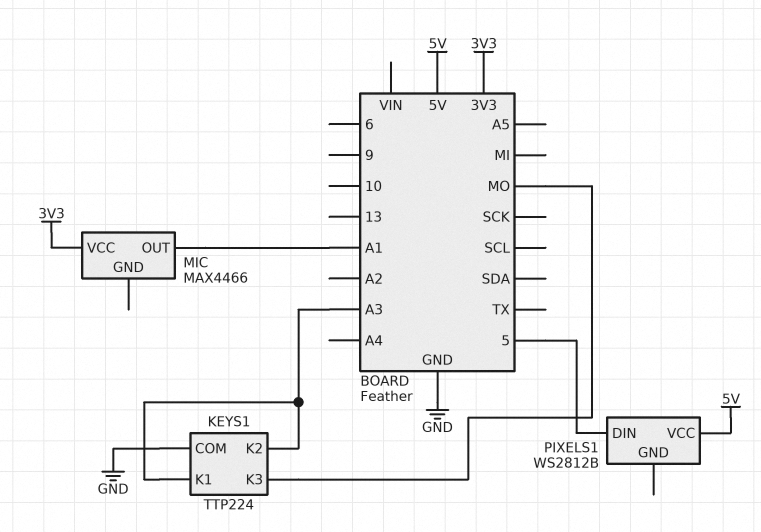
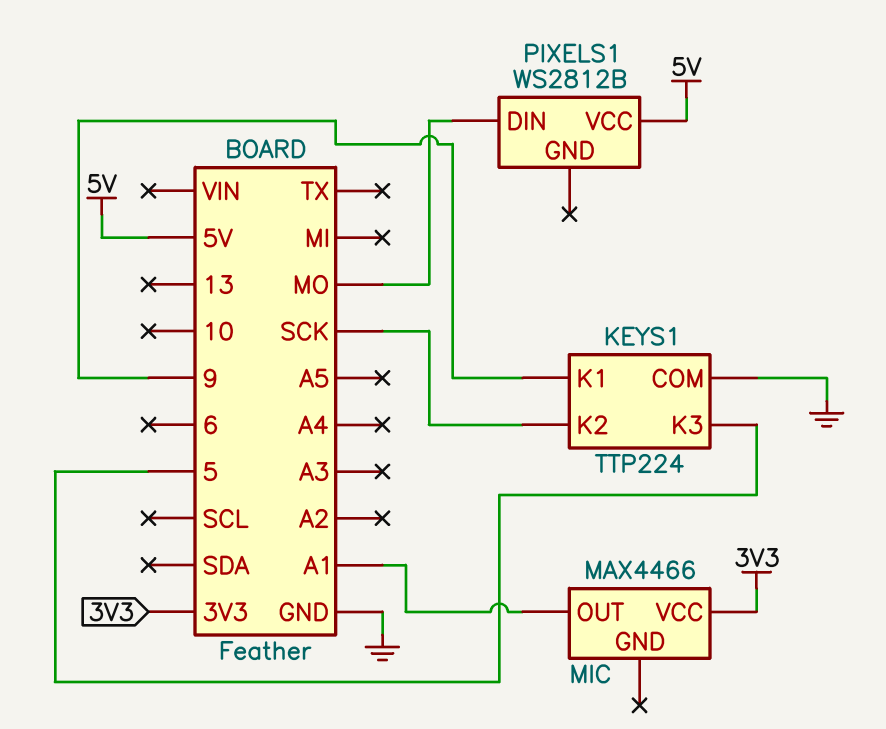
KEYS1 pin K1: A3 -> 9
KEYS1 pin K2: A3 -> SCK
KEYS1 pin K3: MO -> 5
PIXELS1 pin DIN: 5 -> MO

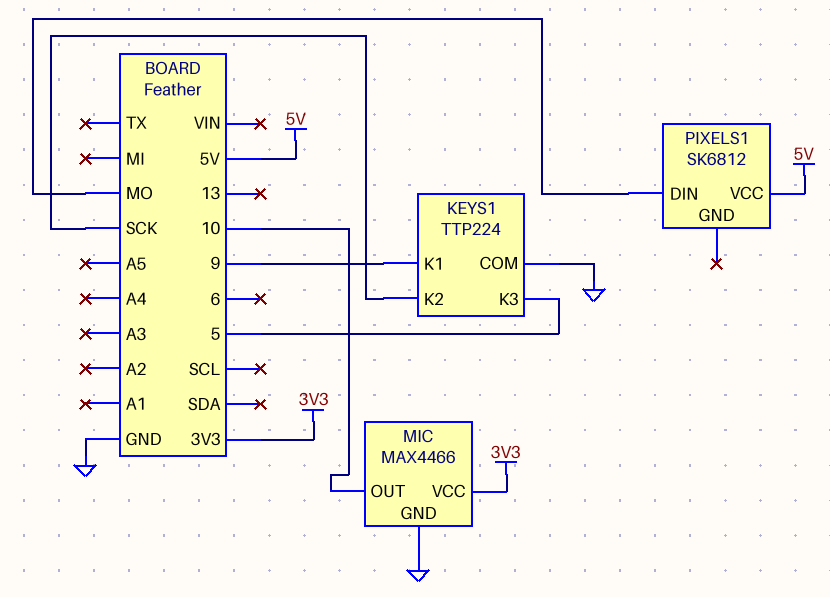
MIC pin GND: none -> GND
MIC pin OUT: A1 -> 10
PIXELS1: WS2812B -> SK6812

